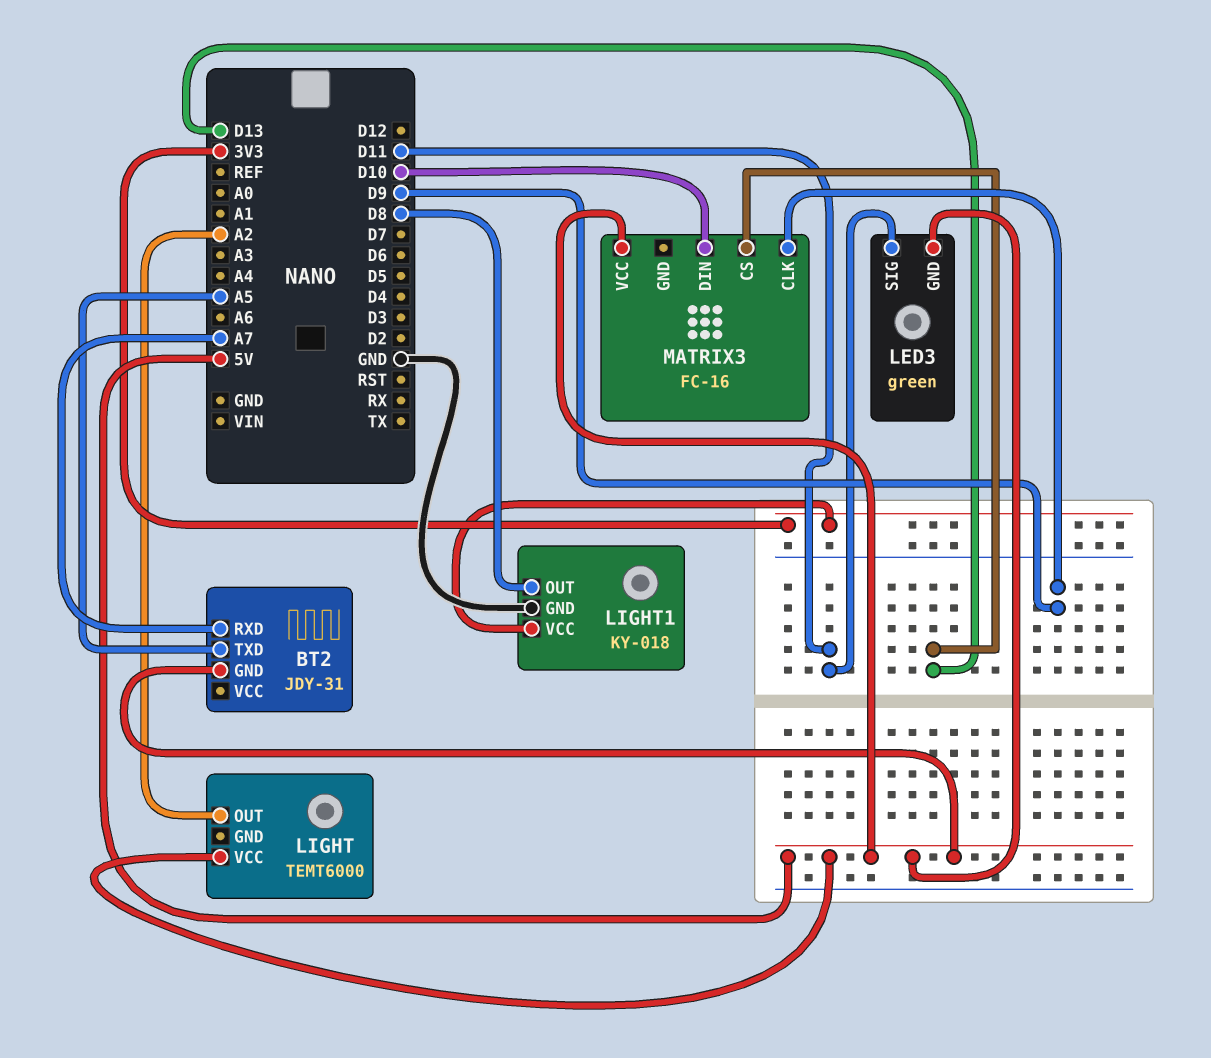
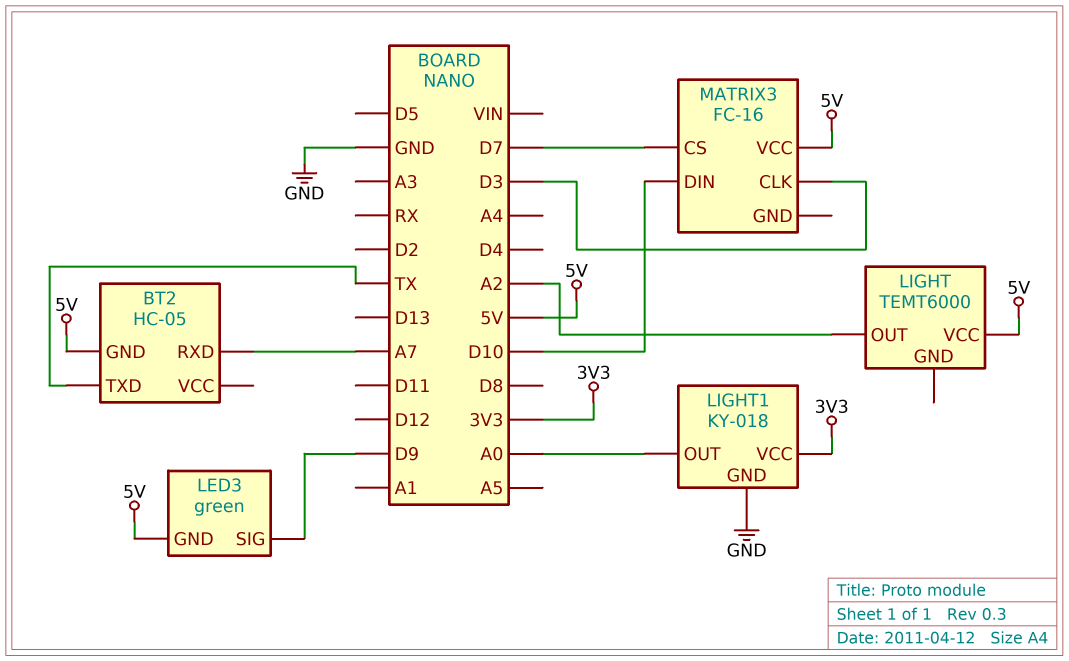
BT2: JDY-31 -> HC-05
BT2 pin TXD: A5 -> TX
LED3 pin SIG: D11 -> D9
LIGHT1 pin OUT: D8 -> A0
MATRIX3 pin CLK: D9 -> D3
MATRIX3 pin CS: D13 -> D7

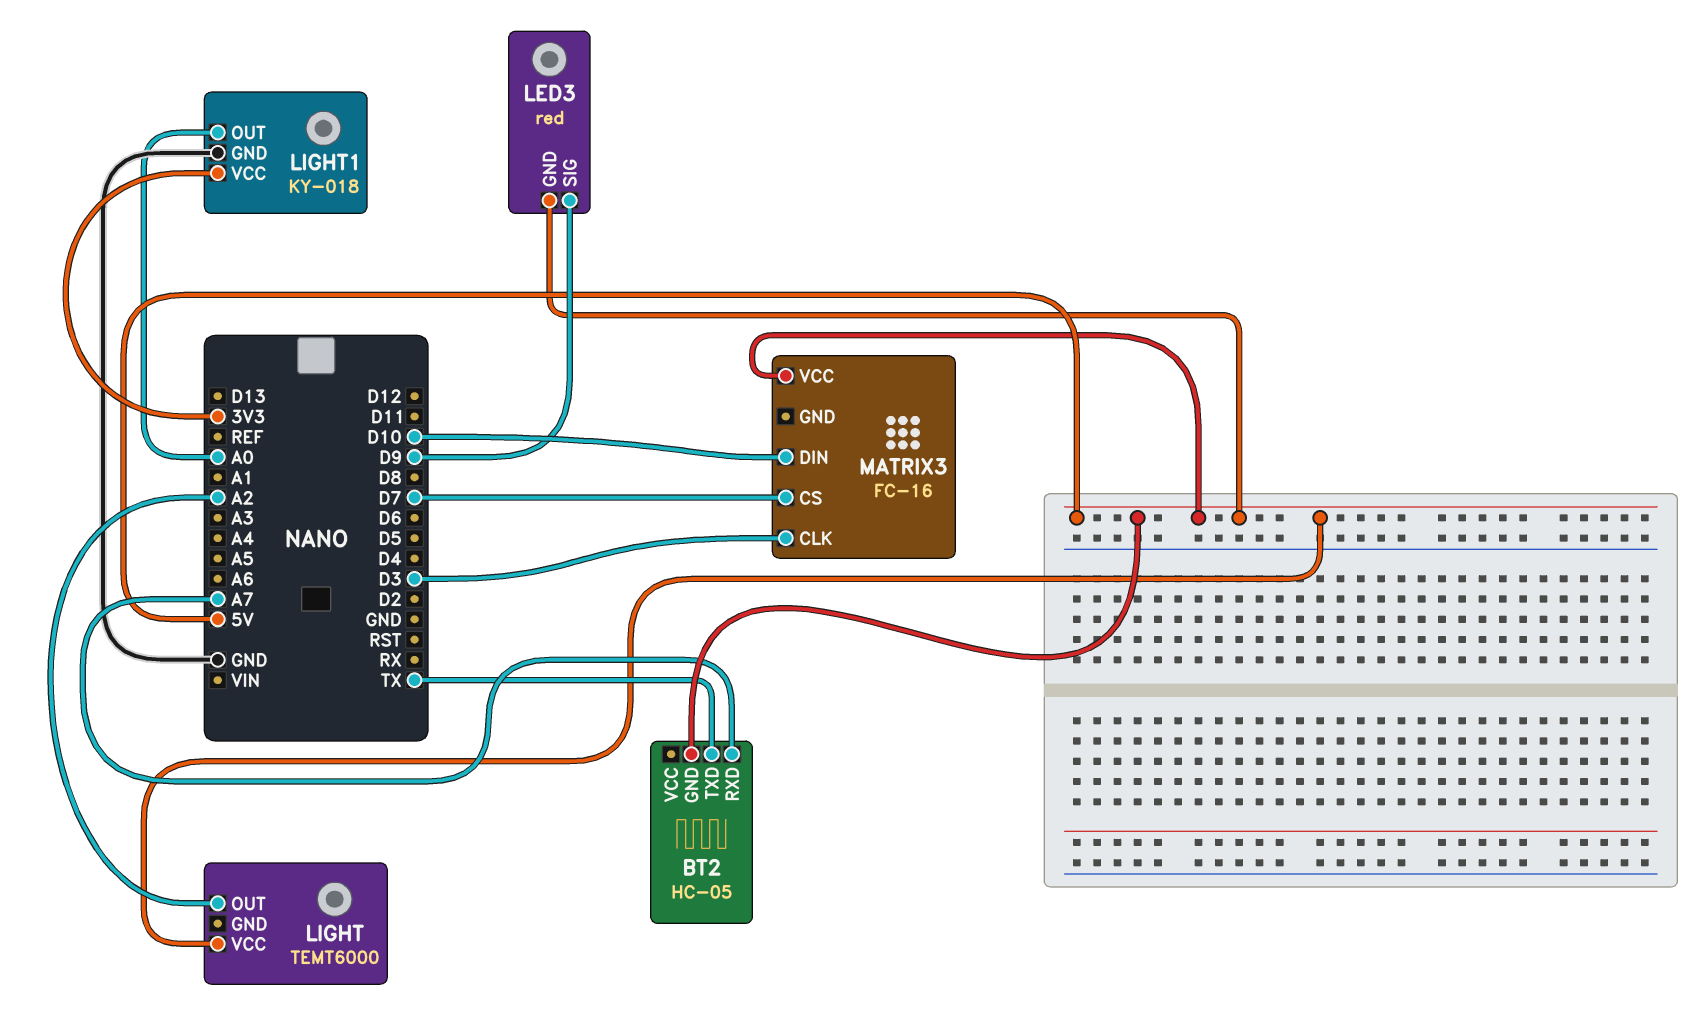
LED3: green -> red

